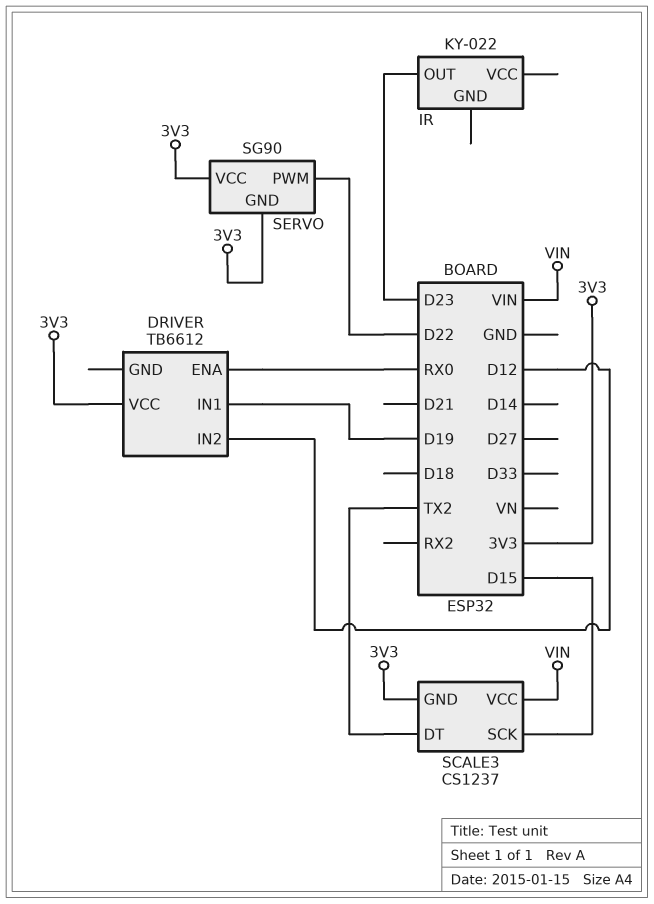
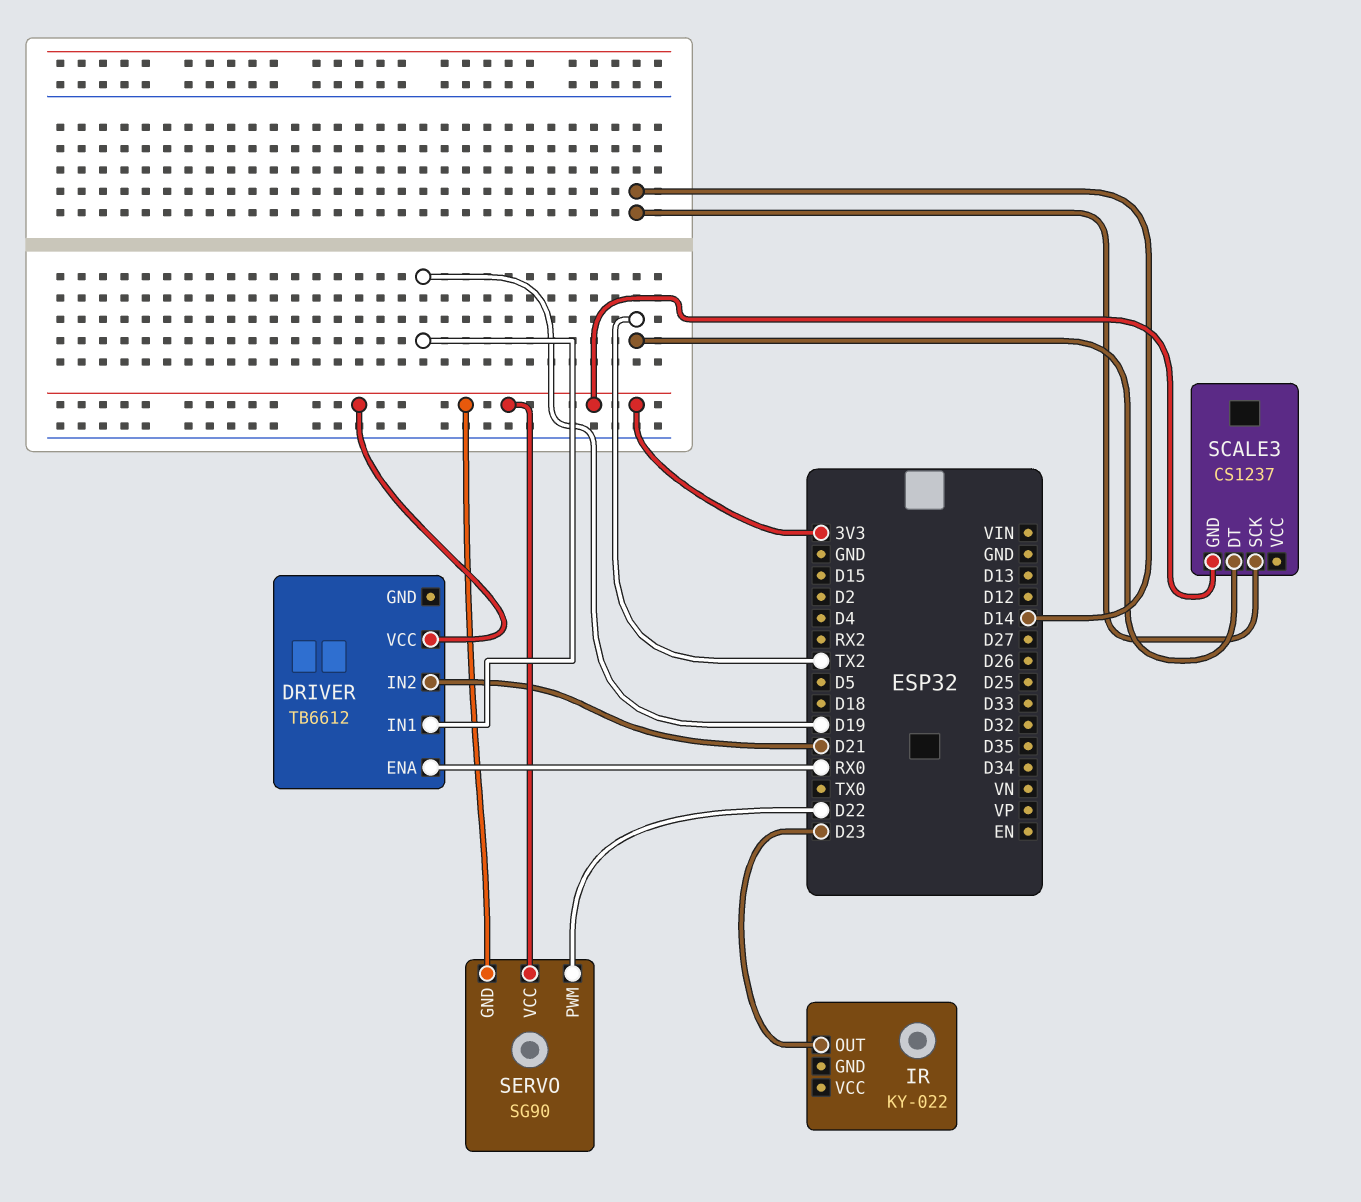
DRIVER pin IN2: D12 -> D21
SCALE3 pin SCK: D15 -> D14
SCALE3 pin VCC: VIN -> none

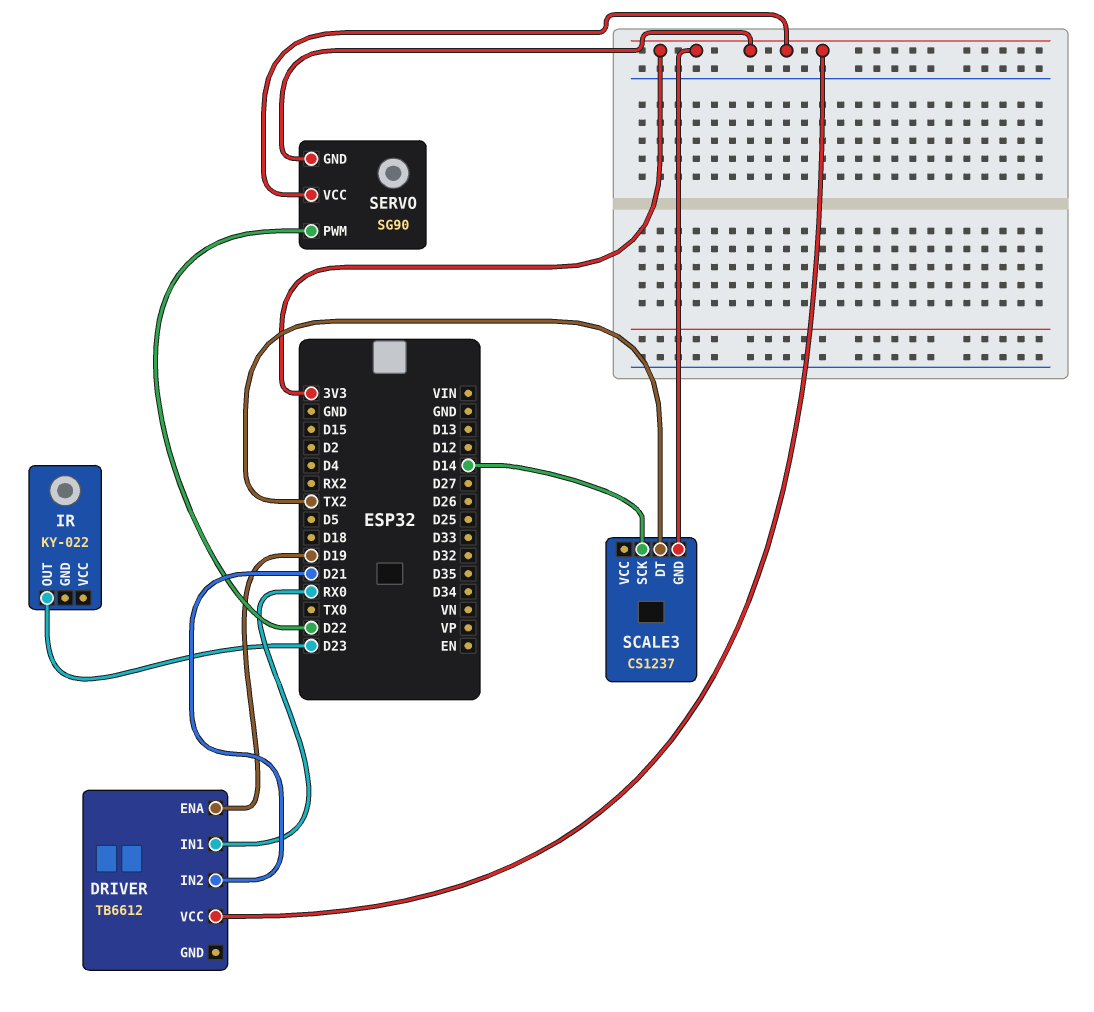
DRIVER pin ENA: RX0 -> D19
DRIVER pin IN1: D19 -> RX0

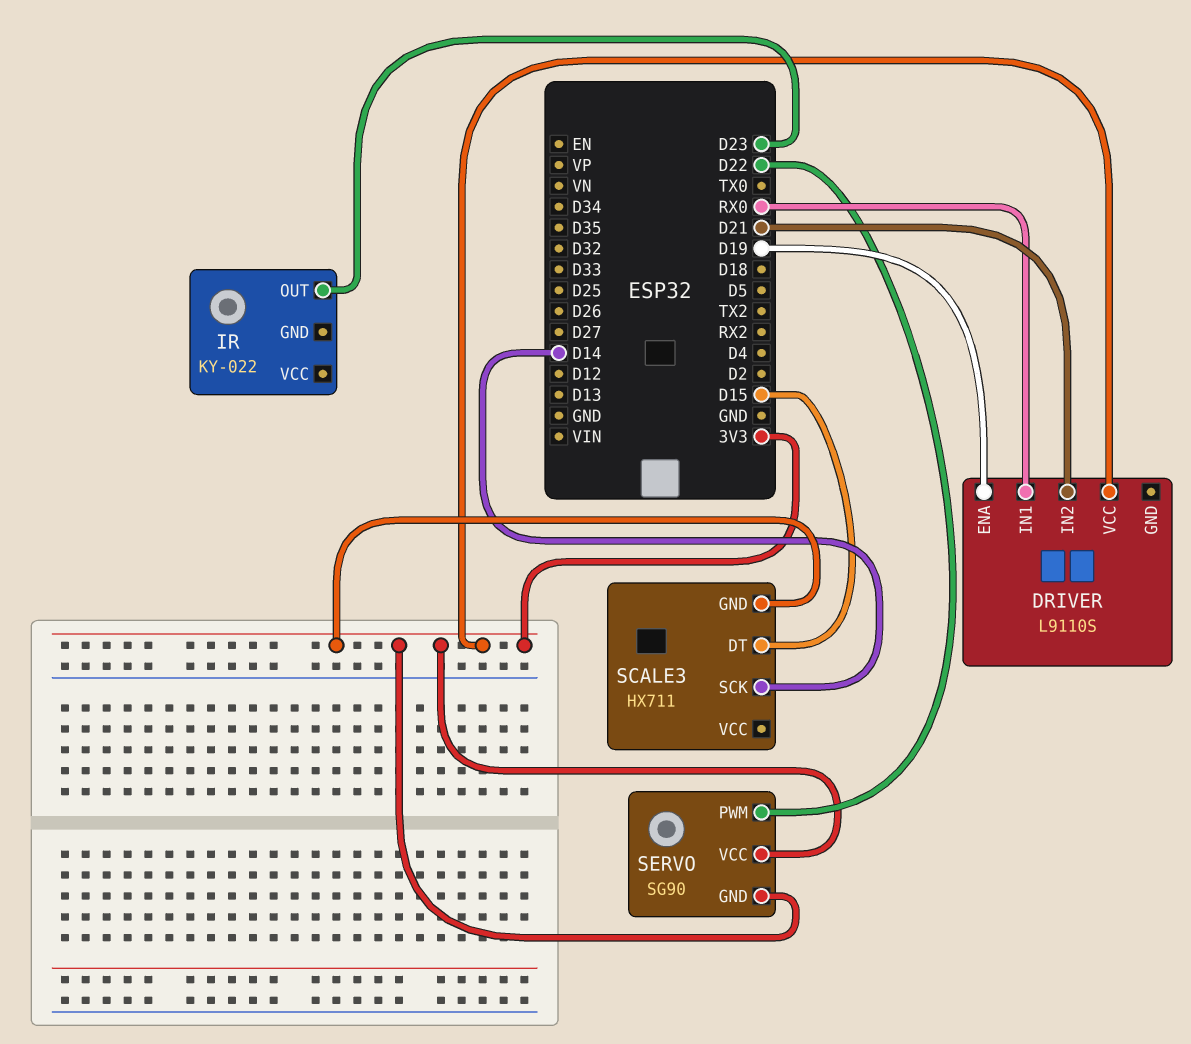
DRIVER: TB6612 -> L9110S
SCALE3: CS1237 -> HX711
SCALE3 pin DT: TX2 -> D15

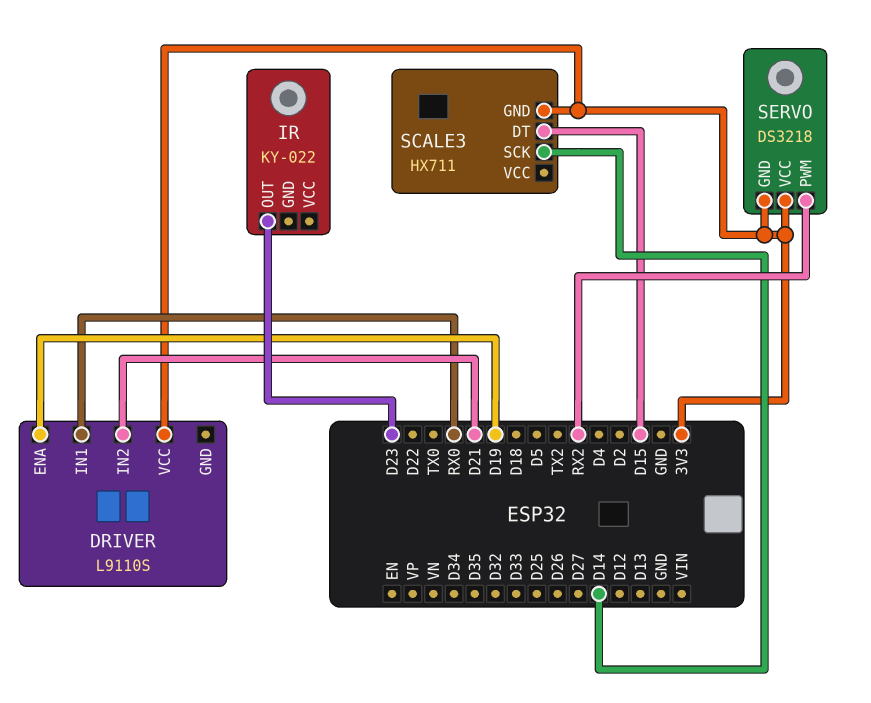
SERVO: SG90 -> DS3218
SERVO pin PWM: D22 -> RX2

